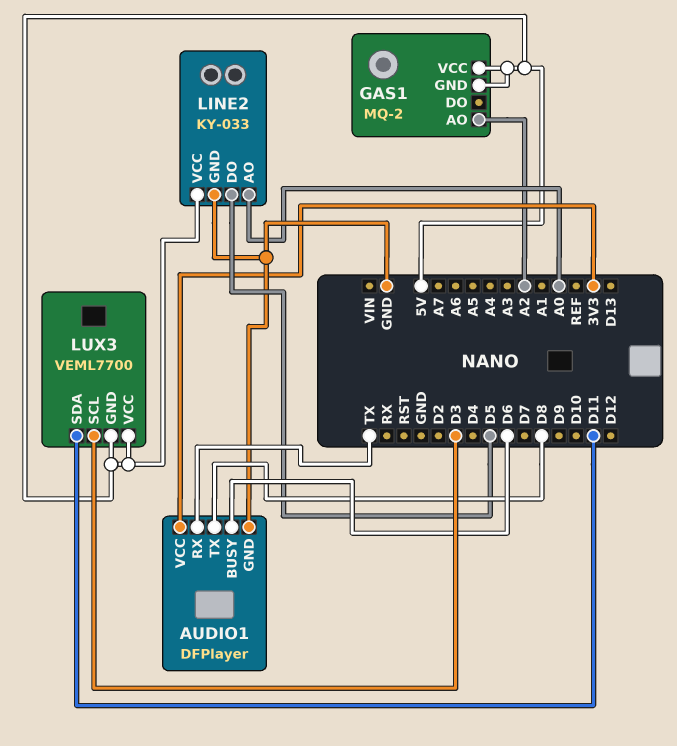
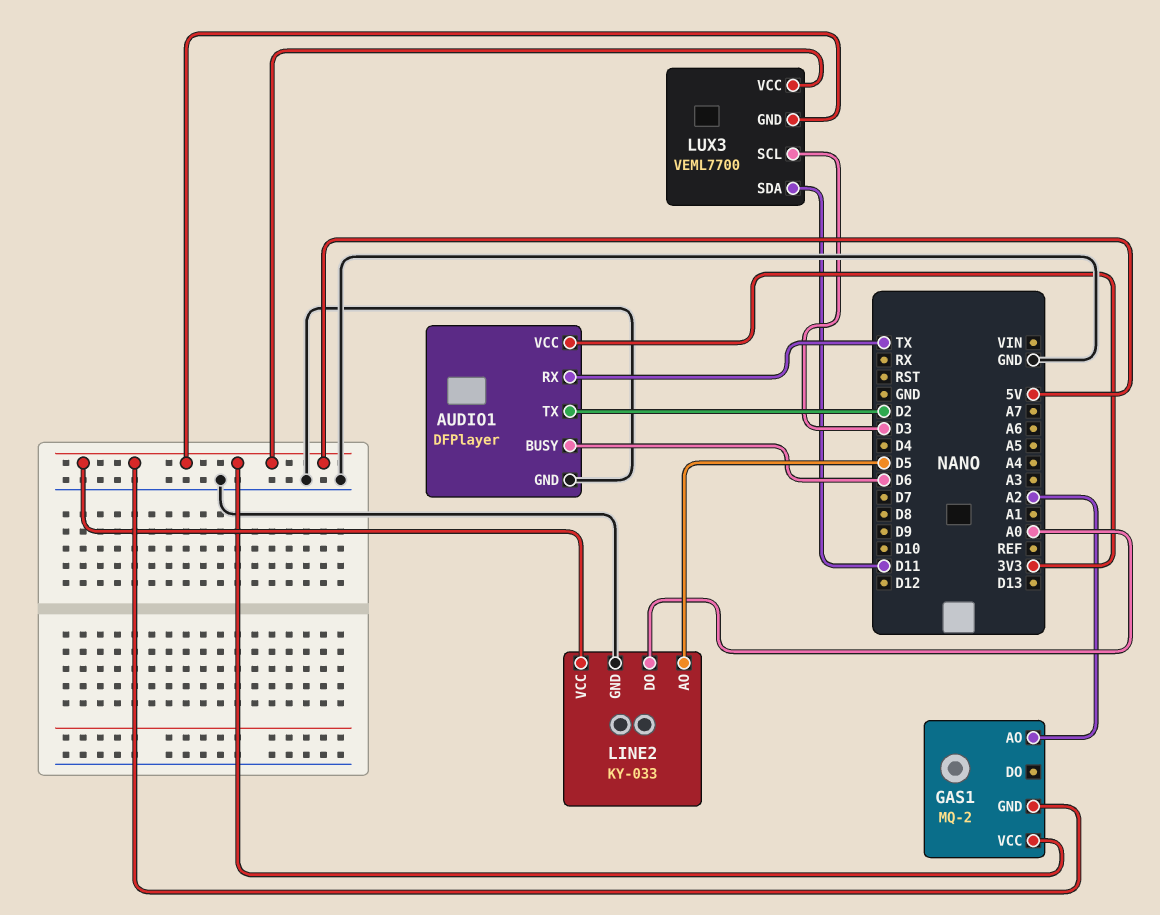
AUDIO1 pin TX: D8 -> D2
LINE2 pin AO: A0 -> D5
LINE2 pin DO: D5 -> A0

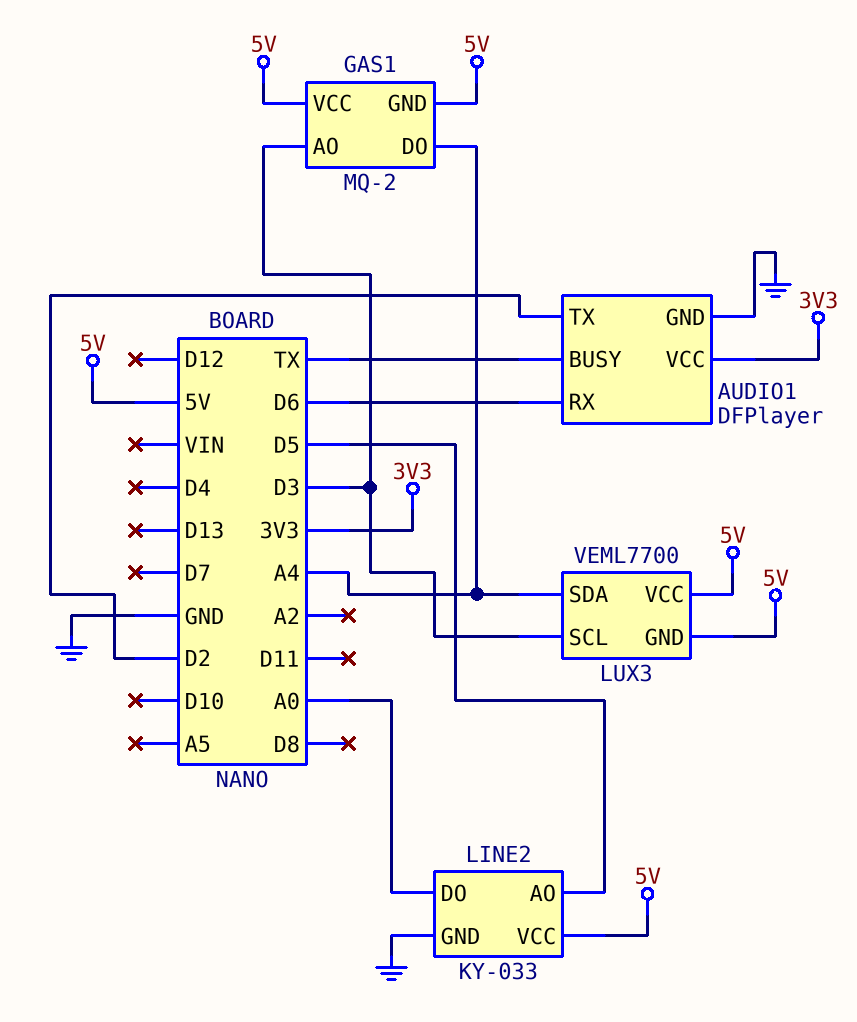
AUDIO1 pin BUSY: D6 -> TX
AUDIO1 pin RX: TX -> D6
GAS1 pin AO: A2 -> D3
GAS1 pin DO: none -> A4
LUX3 pin SDA: D11 -> A4

